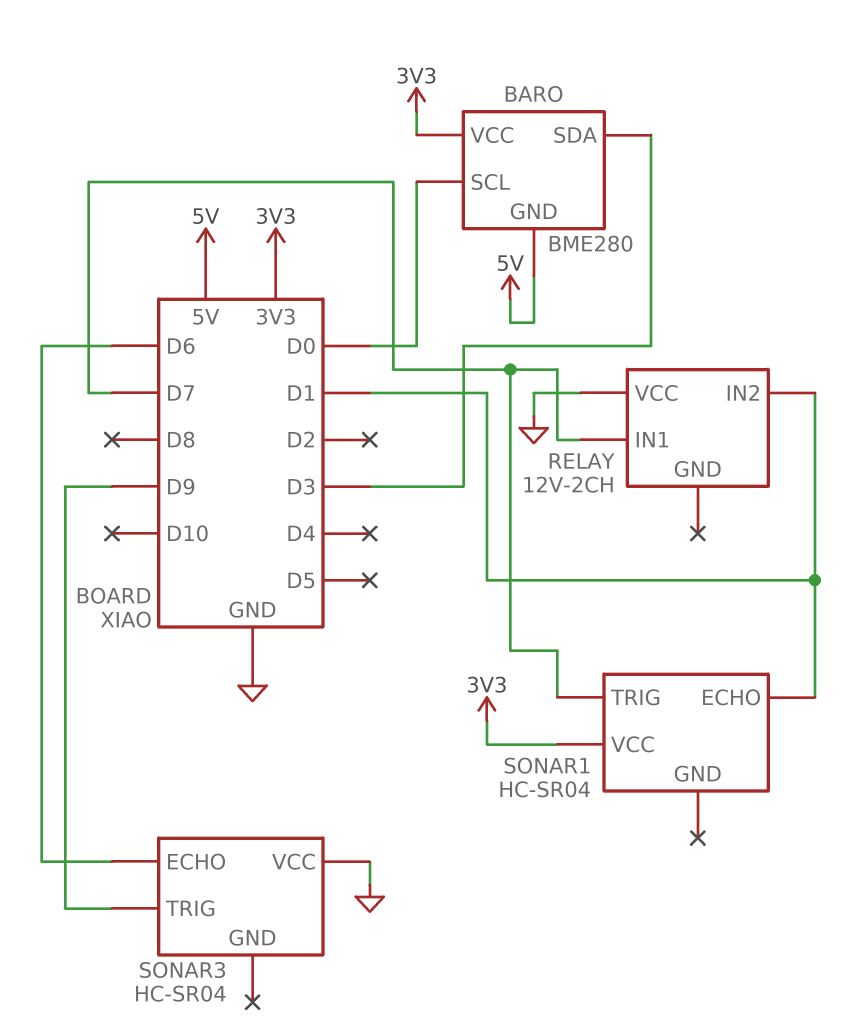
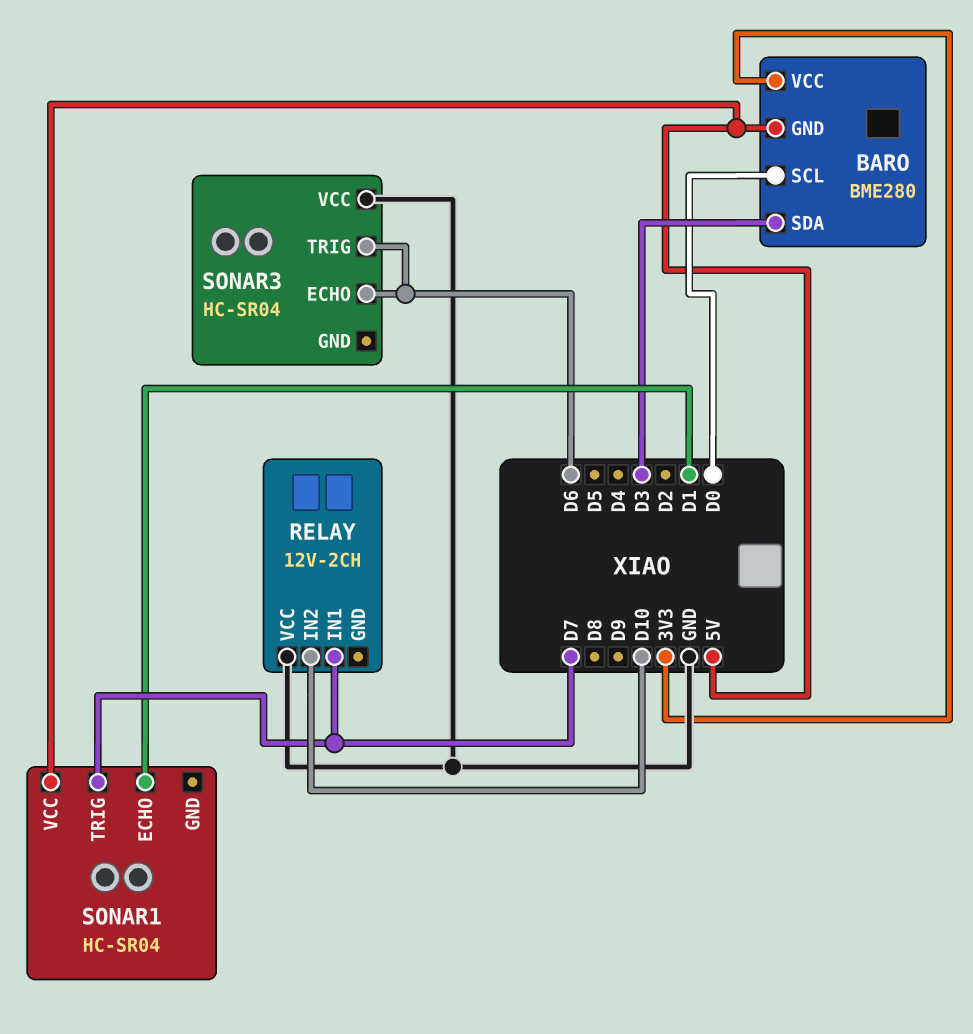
RELAY pin IN2: D1 -> D10
SONAR1 pin VCC: 3V3 -> 5V
SONAR3 pin TRIG: D9 -> D6

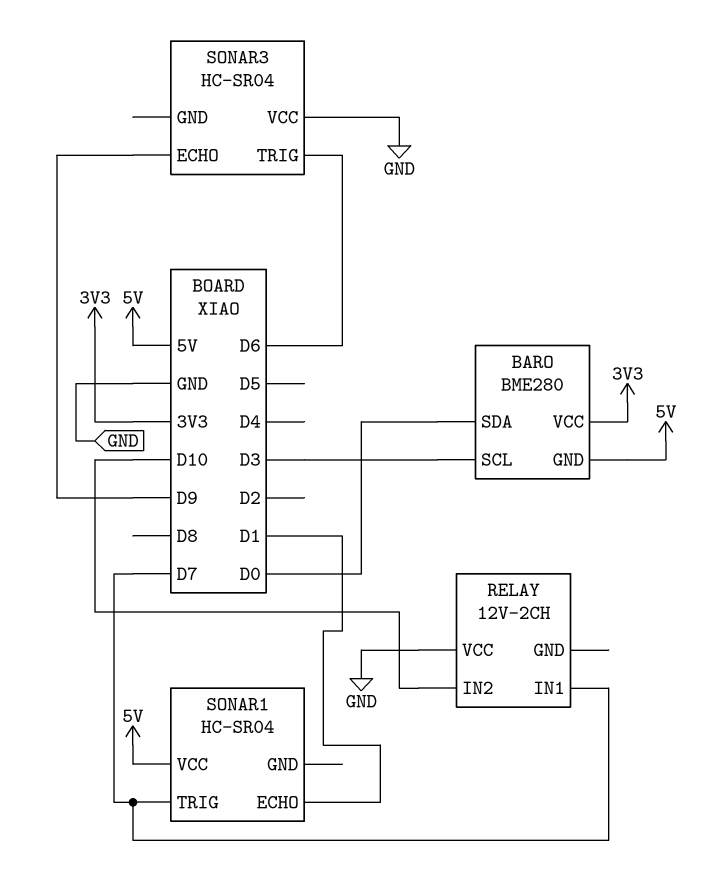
BARO pin SCL: D0 -> D3
BARO pin SDA: D3 -> D0
SONAR3 pin ECHO: D6 -> D9

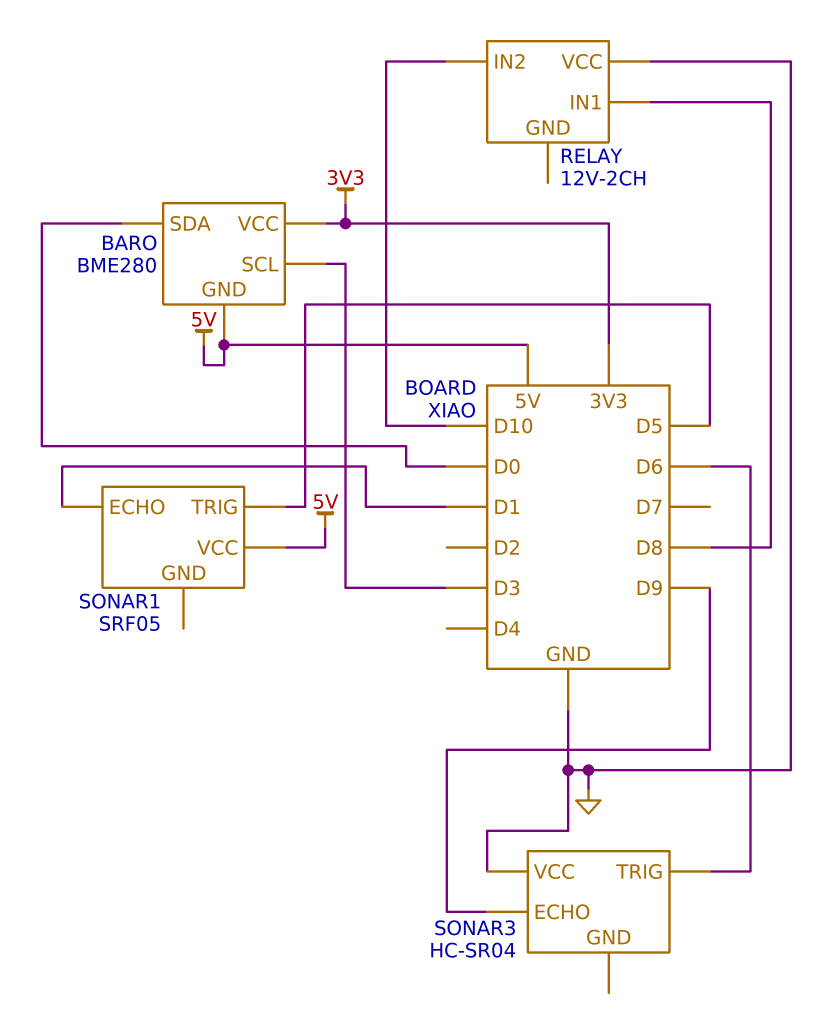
RELAY pin IN1: D7 -> D8
SONAR1: HC-SR04 -> SRF05
SONAR1 pin TRIG: D7 -> D5

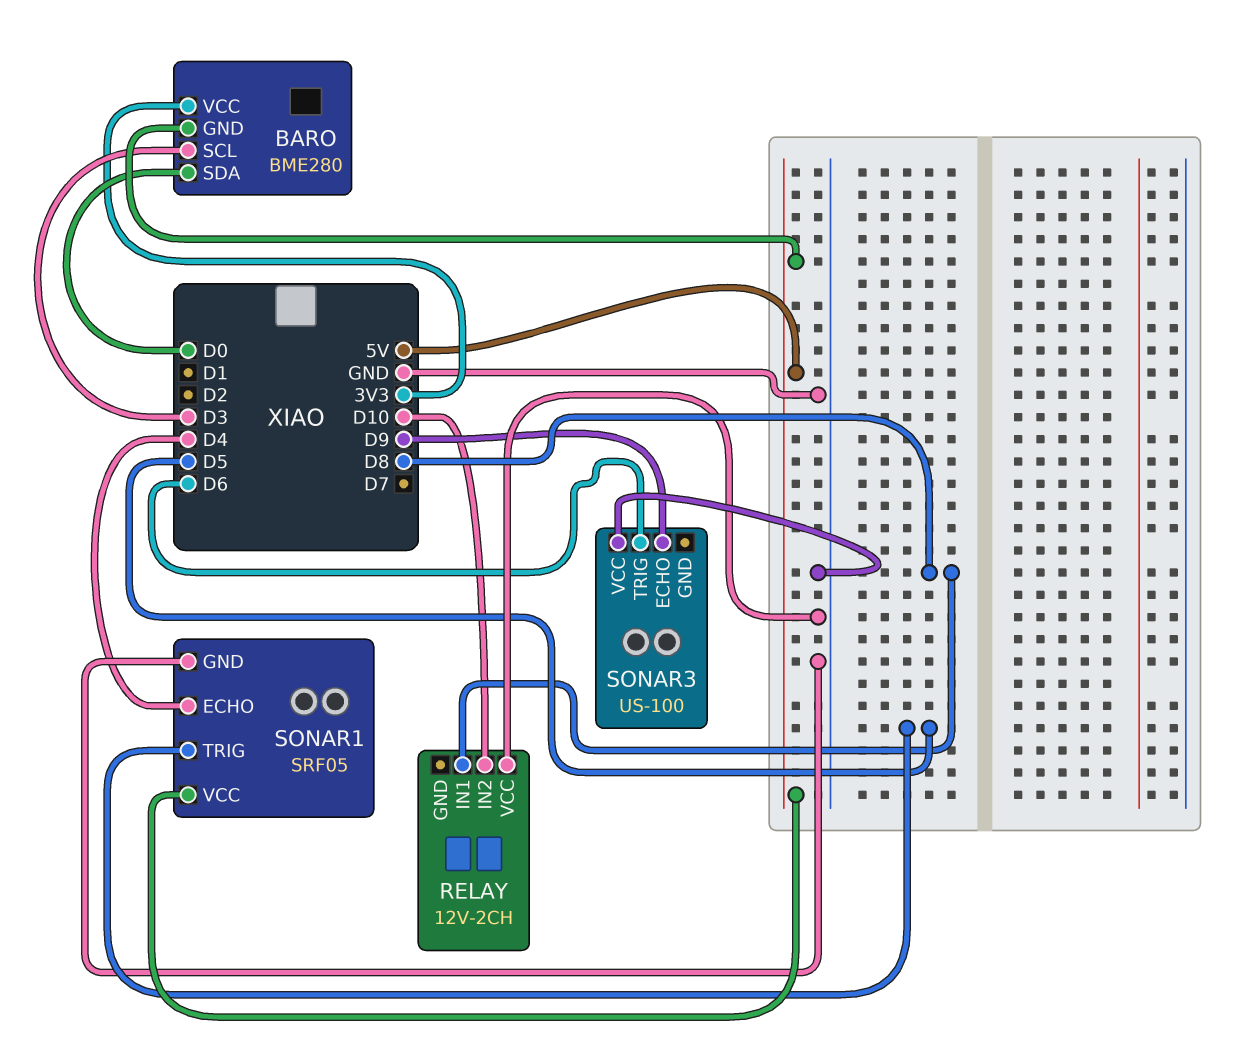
SONAR1 pin ECHO: D1 -> D4
SONAR1 pin GND: none -> GND
SONAR3: HC-SR04 -> US-100

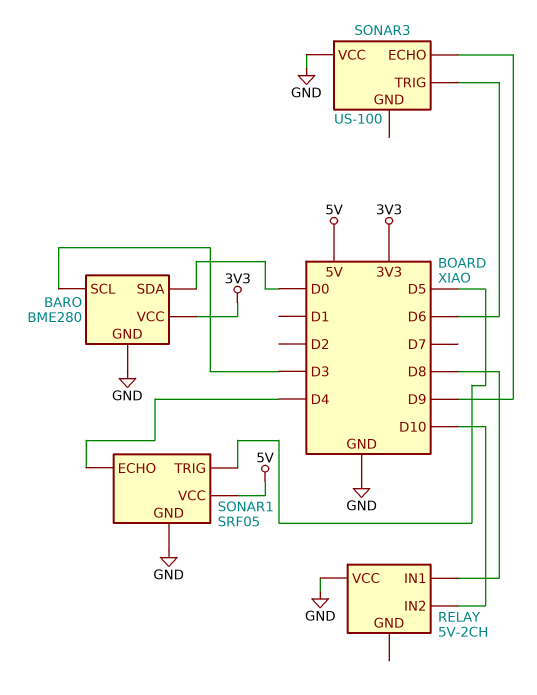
BARO pin GND: 5V -> GND
RELAY: 12V-2CH -> 5V-2CH

